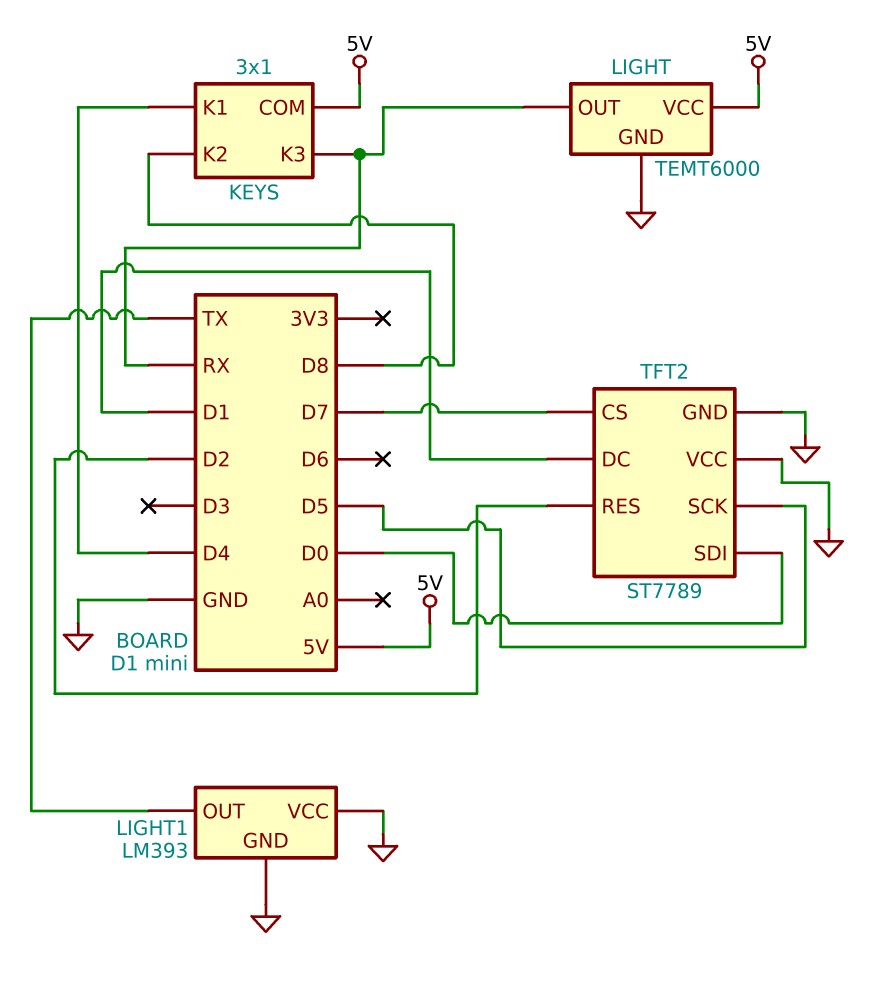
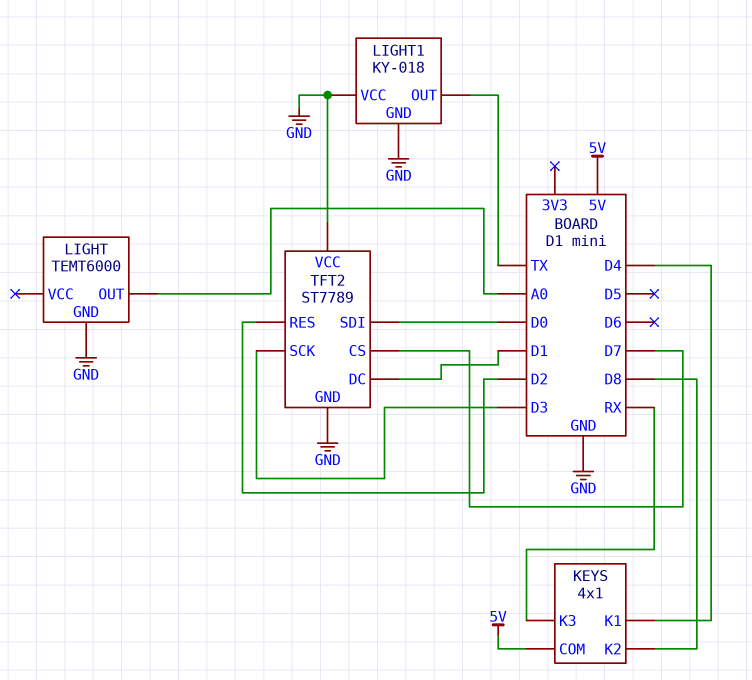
KEYS: 3x1 -> 4x1
LIGHT pin OUT: RX -> A0
LIGHT pin VCC: 5V -> none
LIGHT1: LM393 -> KY-018
TFT2 pin SCK: D5 -> D3

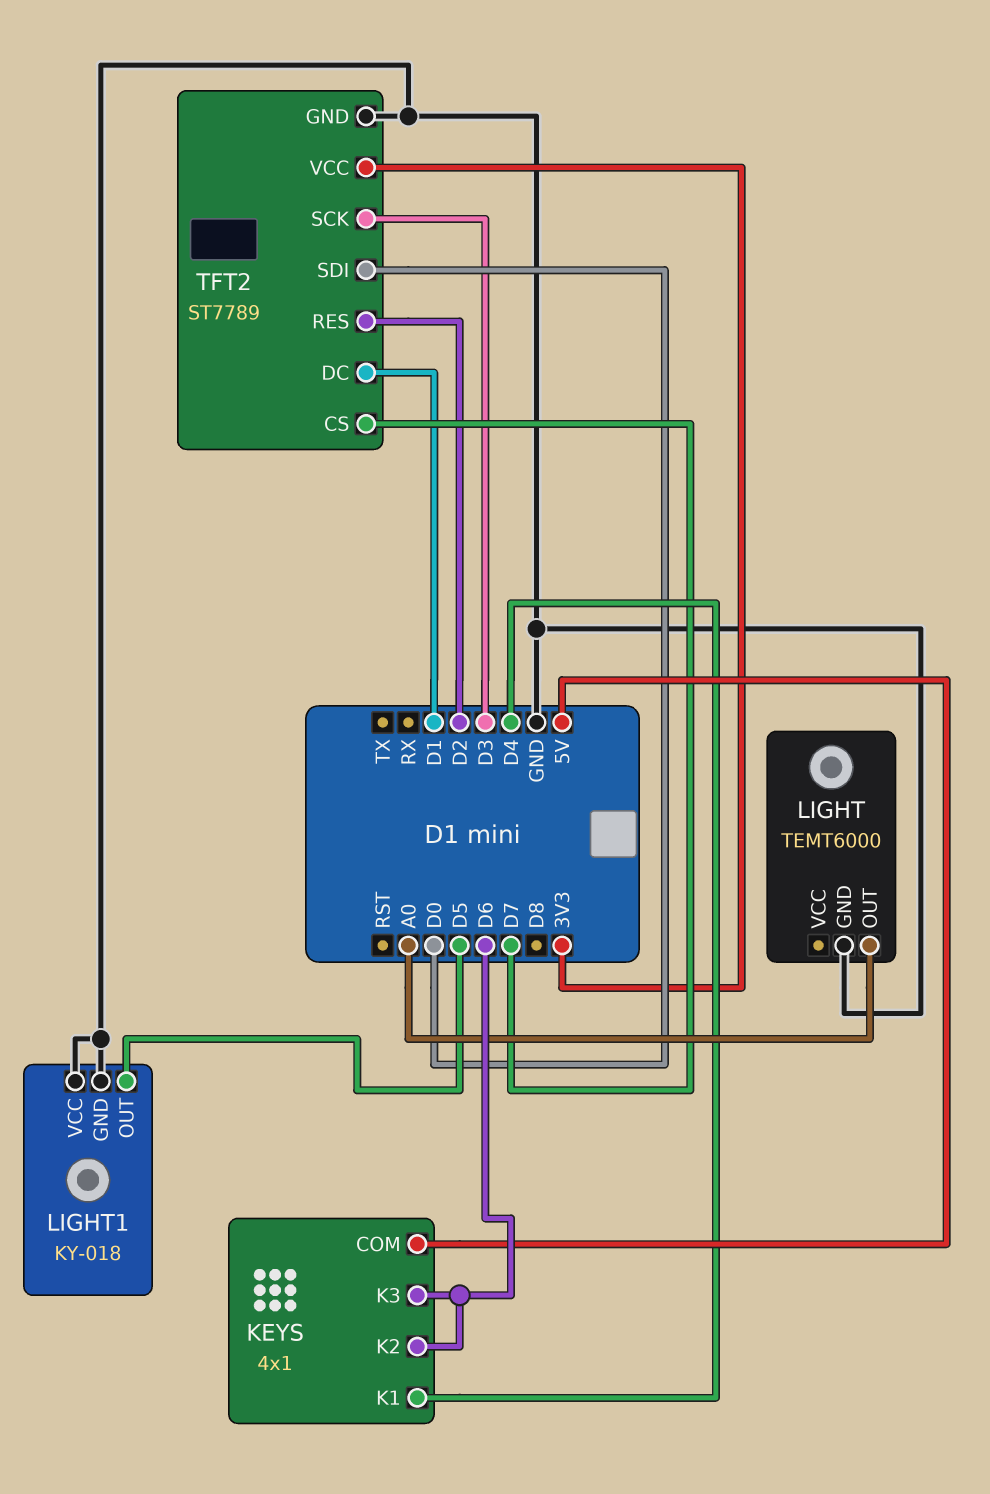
KEYS pin K2: D8 -> D6
KEYS pin K3: RX -> D6
LIGHT1 pin OUT: TX -> D5
TFT2 pin VCC: GND -> 3V3

